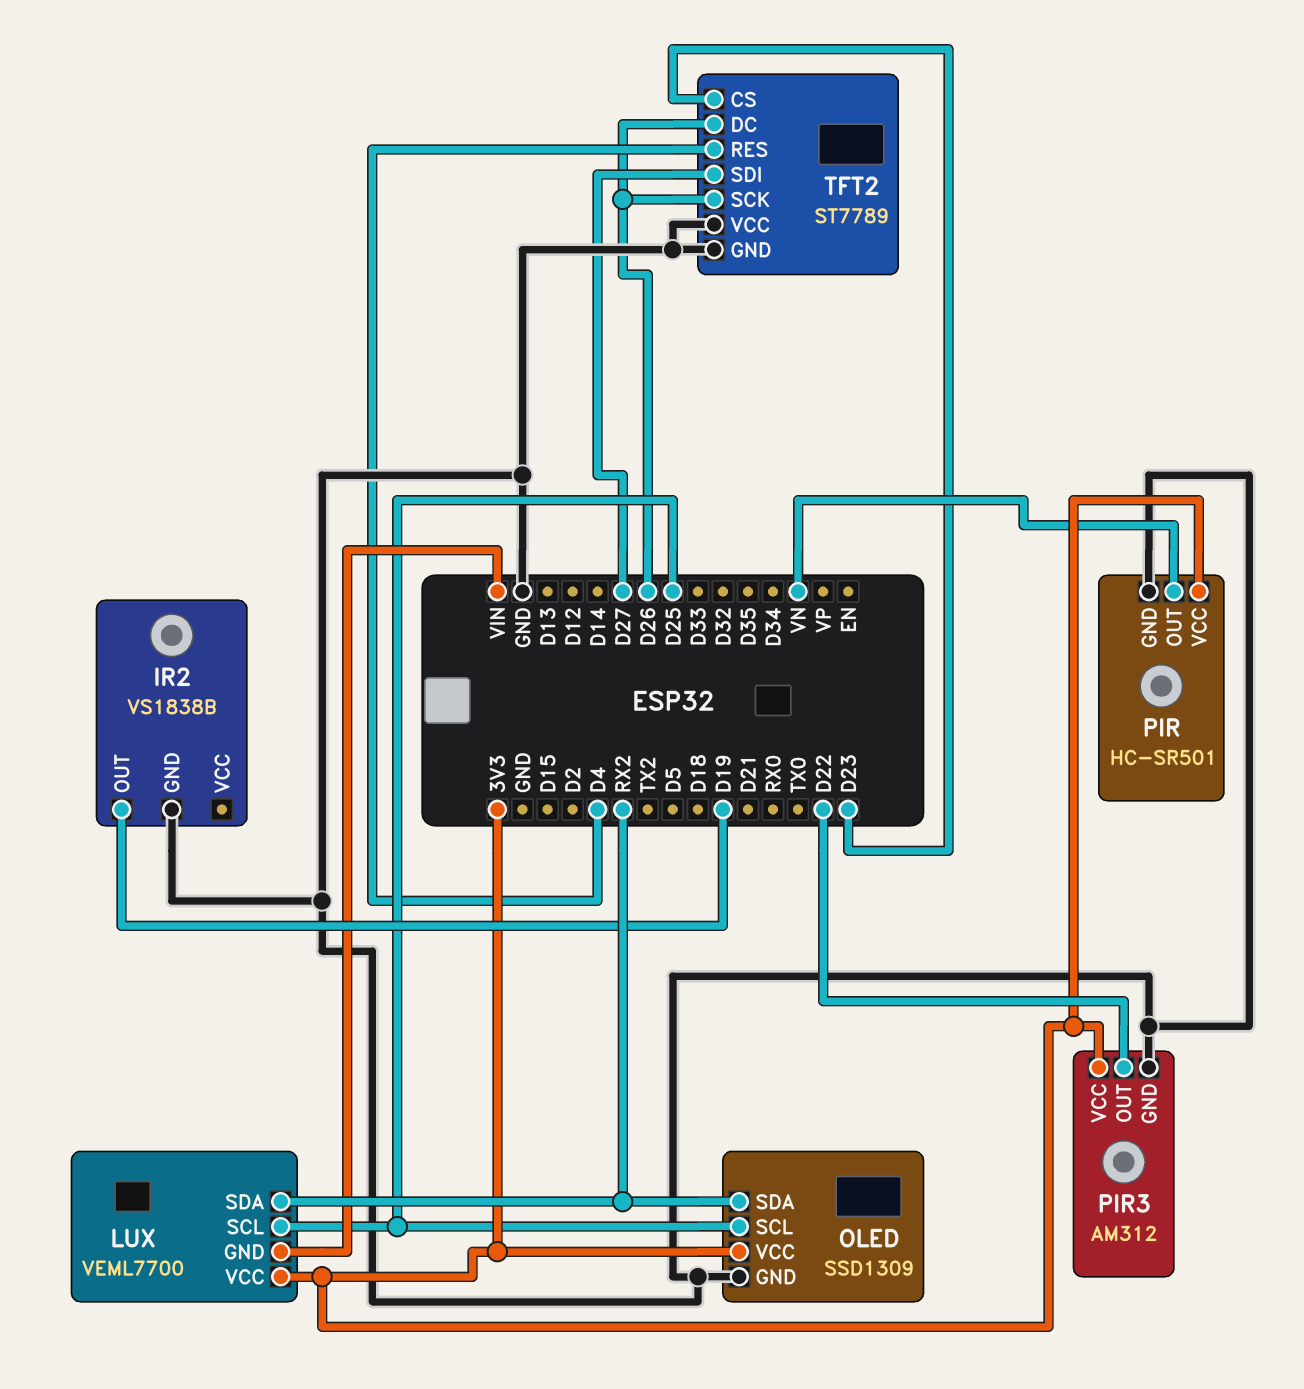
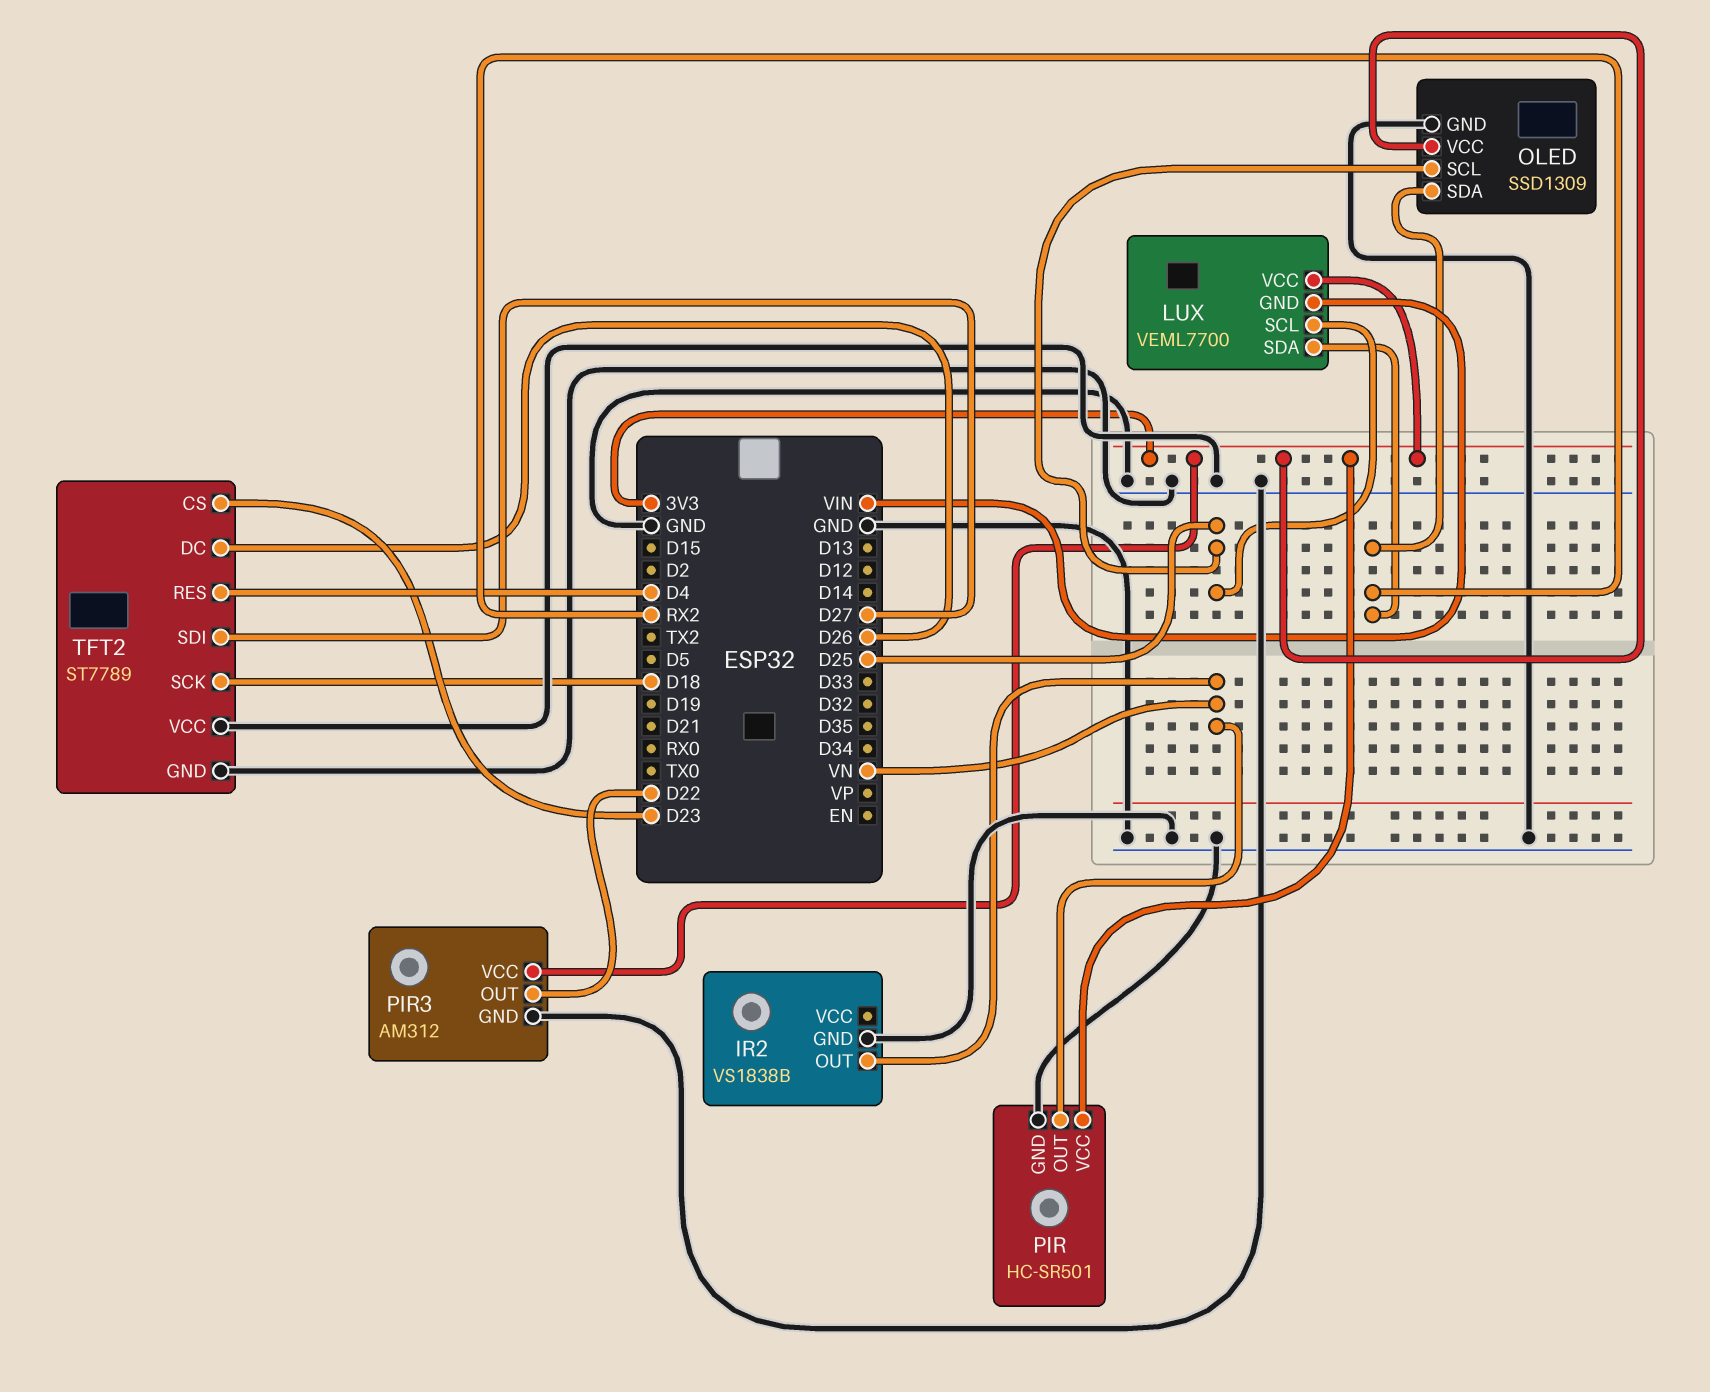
IR2 pin OUT: D19 -> VN
TFT2 pin SCK: D26 -> D18

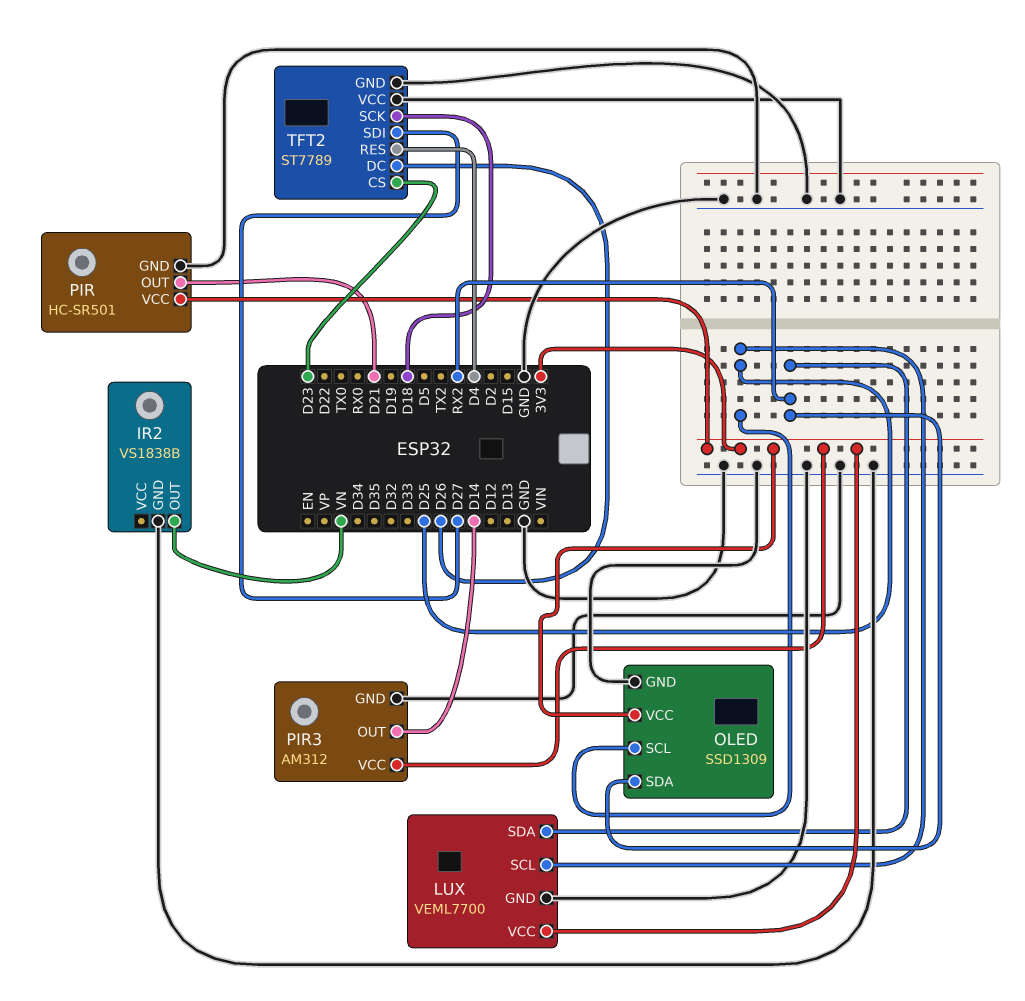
LUX pin GND: VIN -> GND
PIR pin OUT: VN -> D21
PIR3 pin OUT: D22 -> D14

